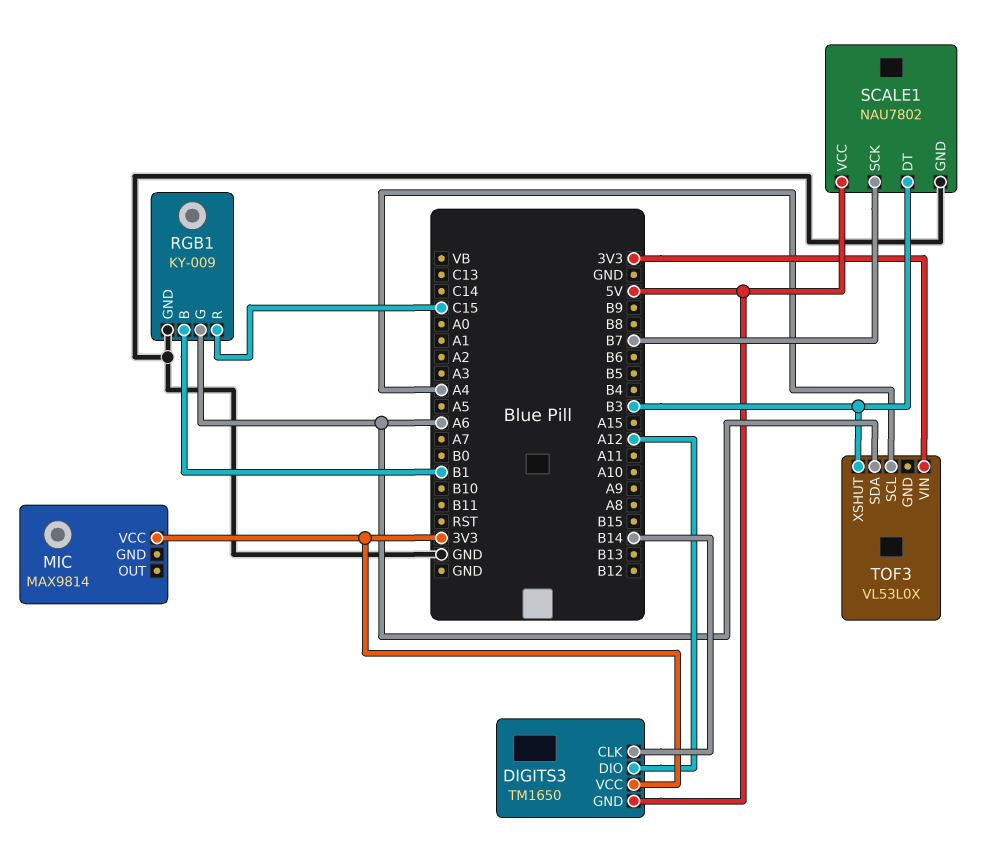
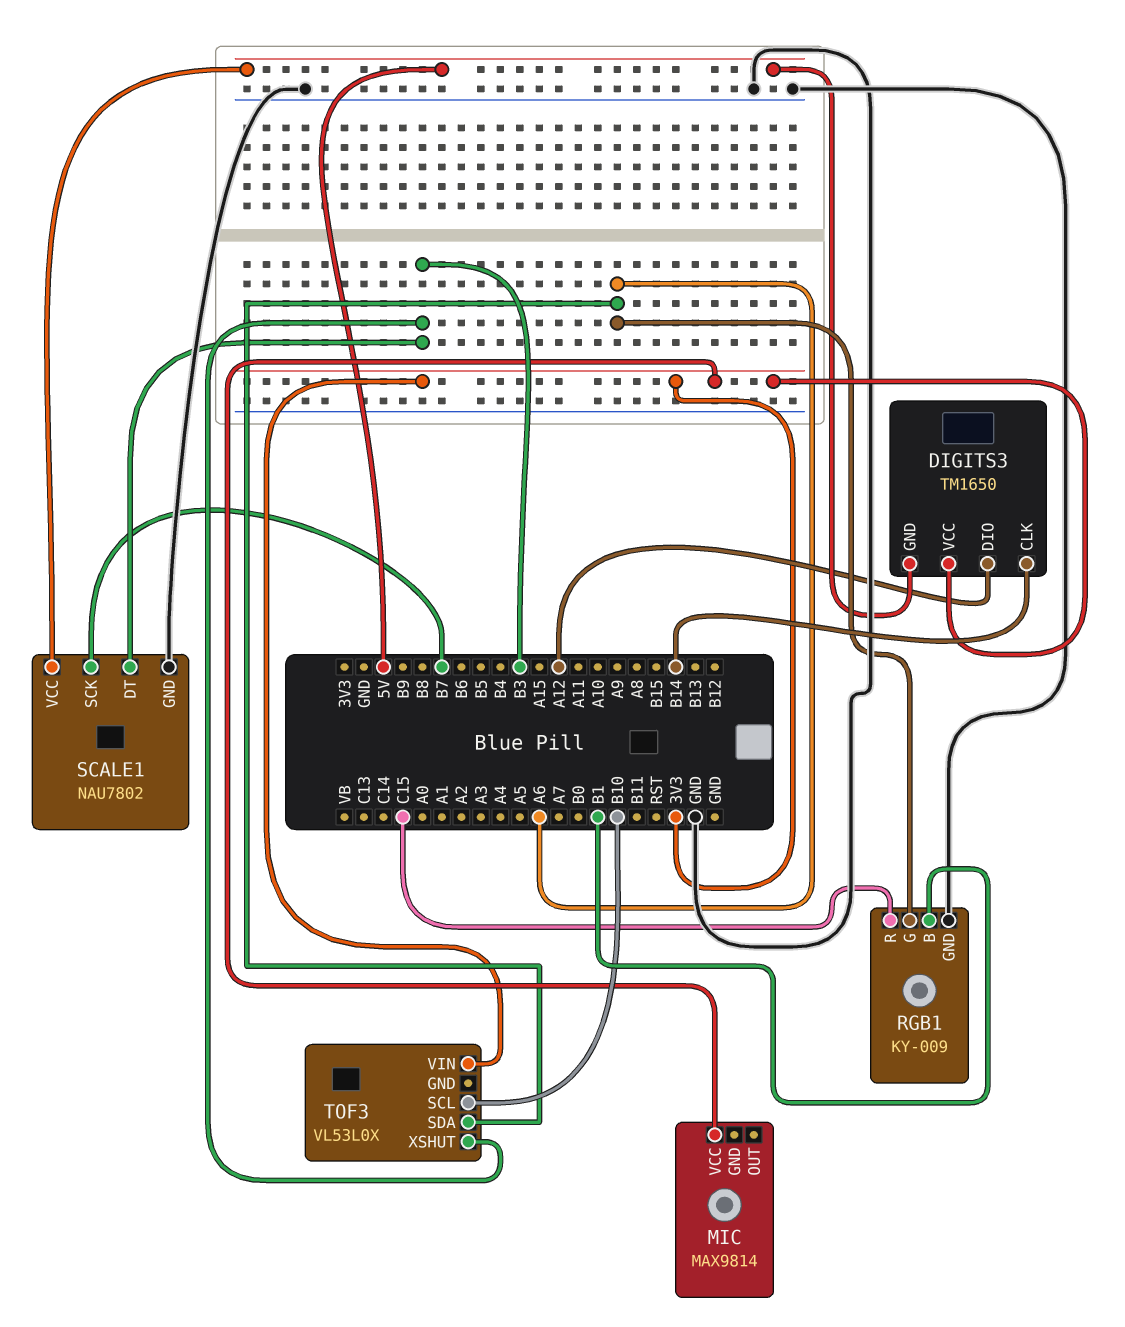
TOF3 pin SCL: A4 -> B10

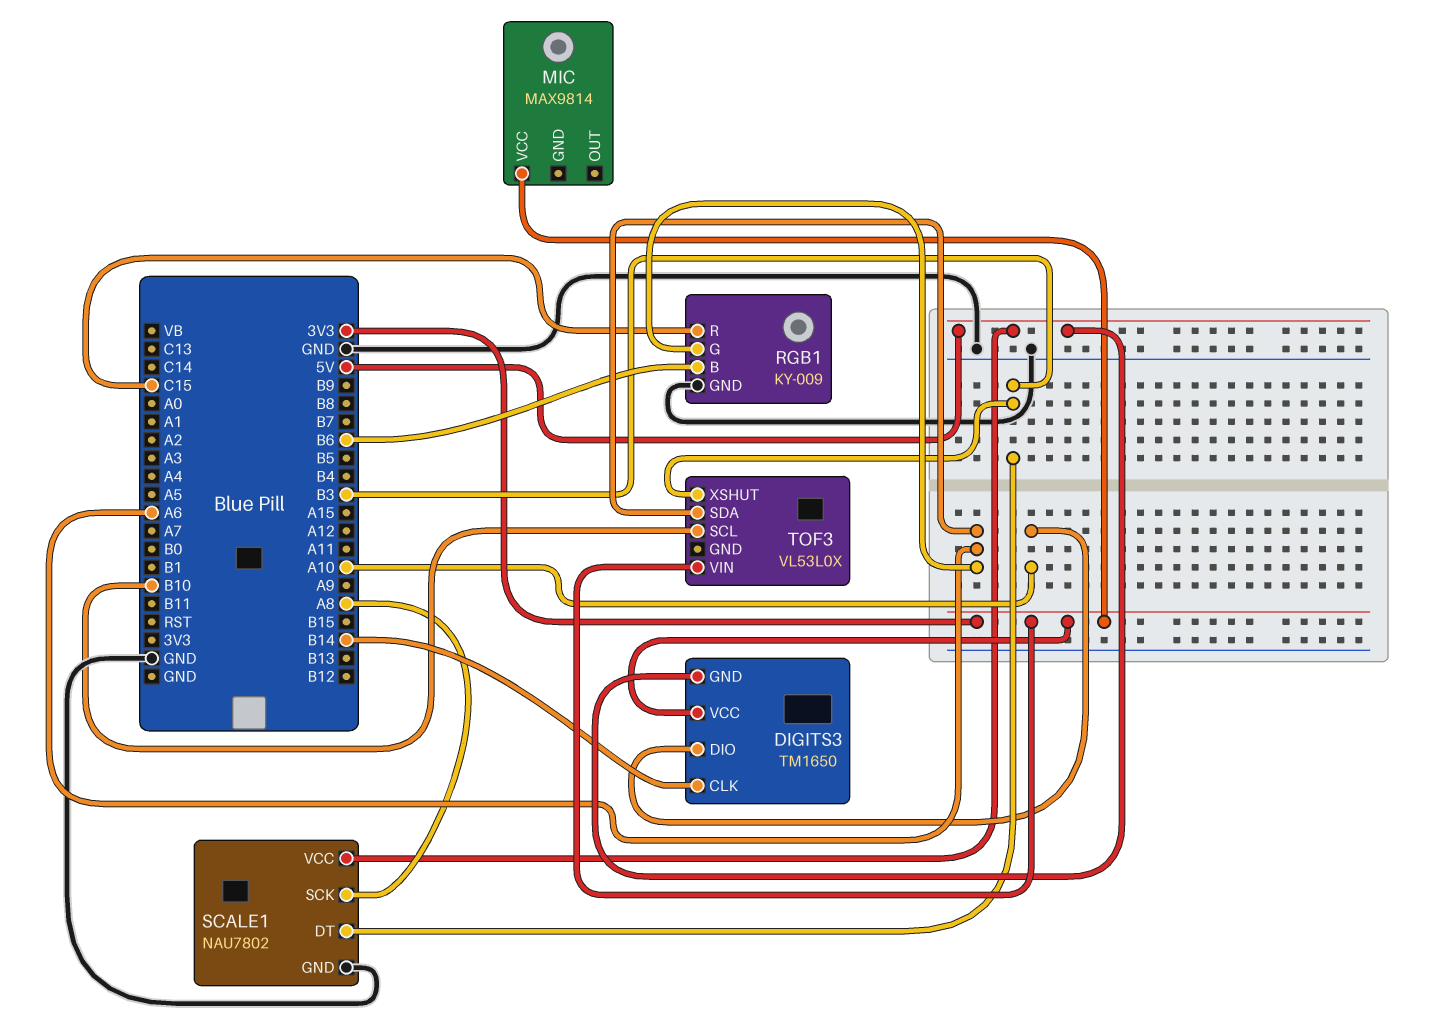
DIGITS3 pin DIO: A12 -> A10
RGB1 pin B: B1 -> B6
SCALE1 pin SCK: B7 -> A8

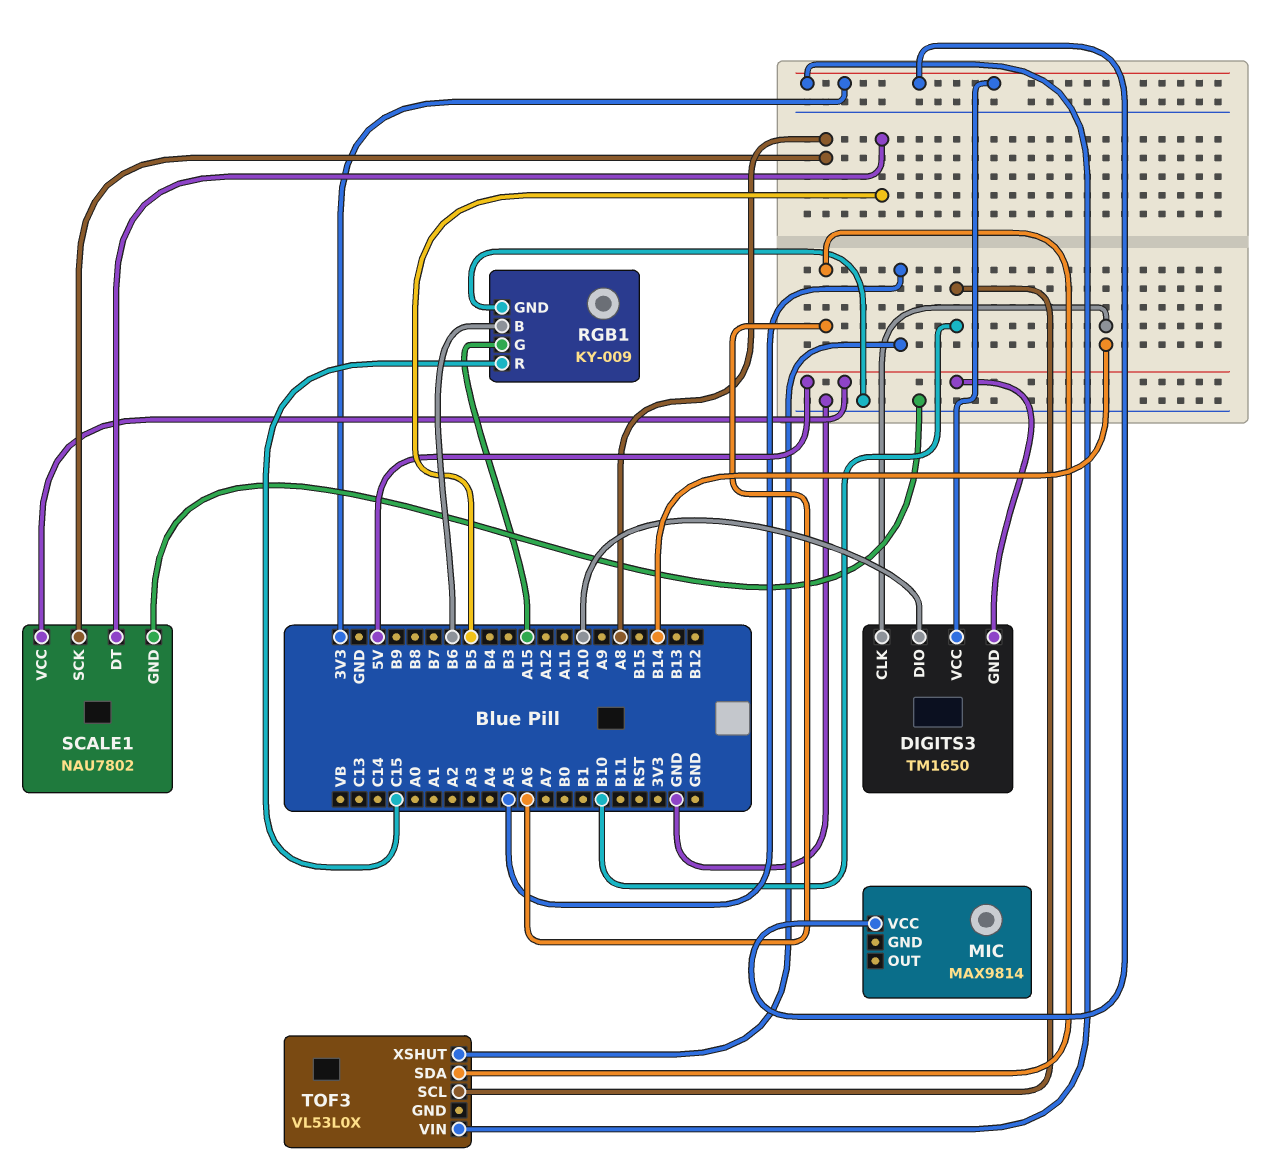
RGB1 pin G: A6 -> A15
SCALE1 pin DT: B3 -> B5
TOF3 pin XSHUT: B3 -> A5

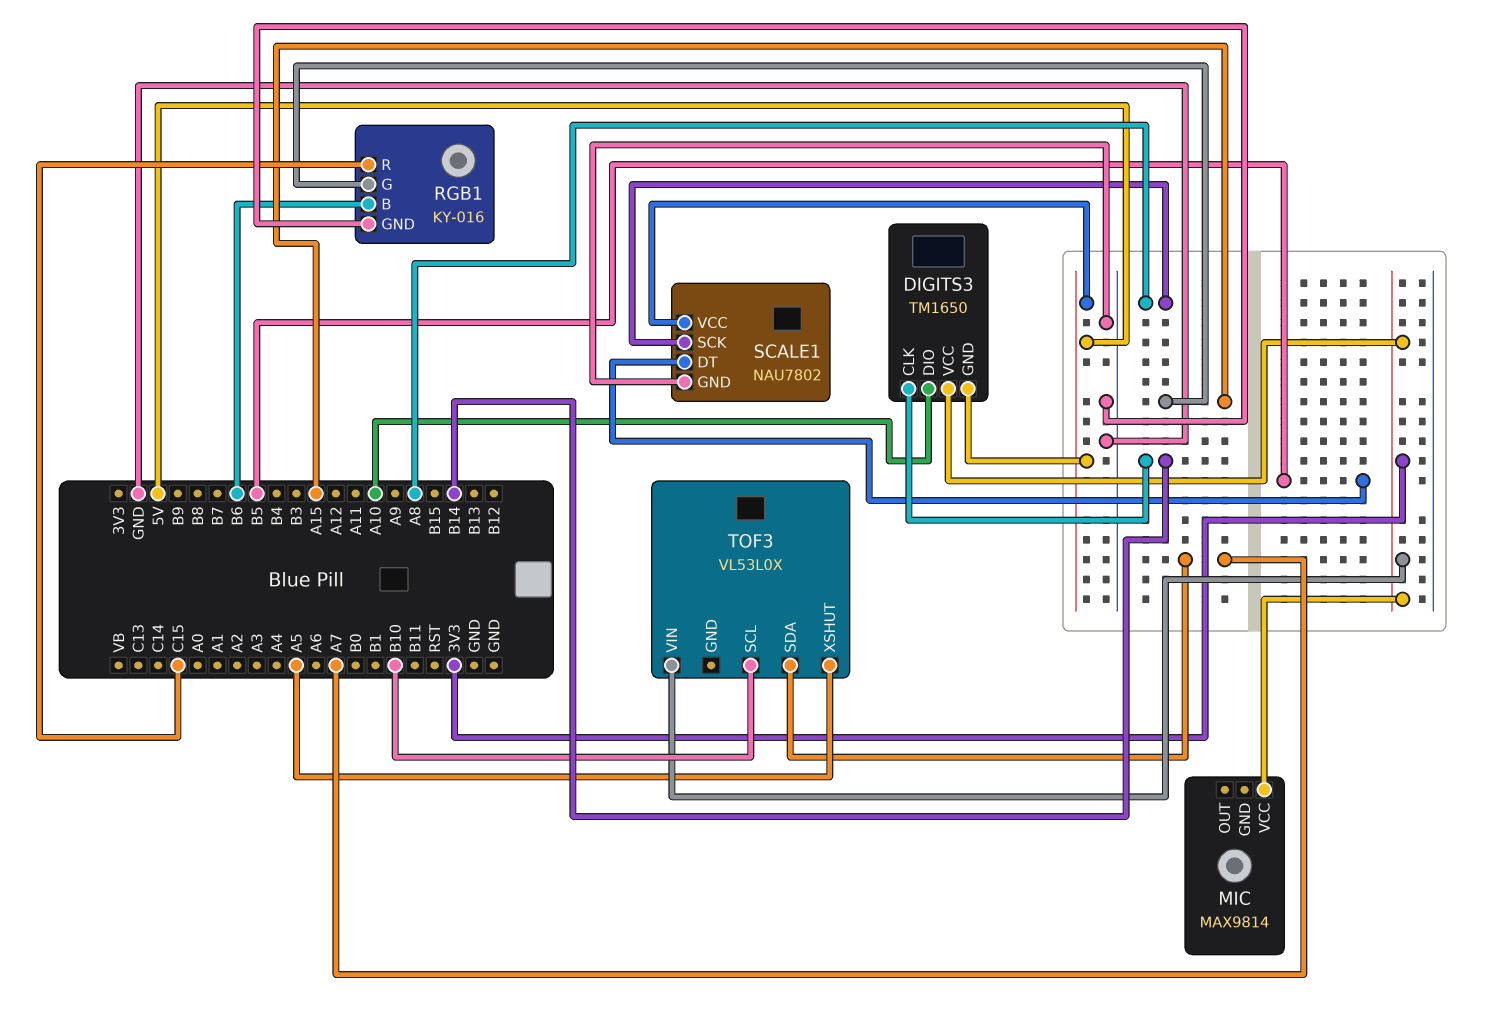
RGB1: KY-009 -> KY-016
TOF3 pin SDA: A6 -> A7

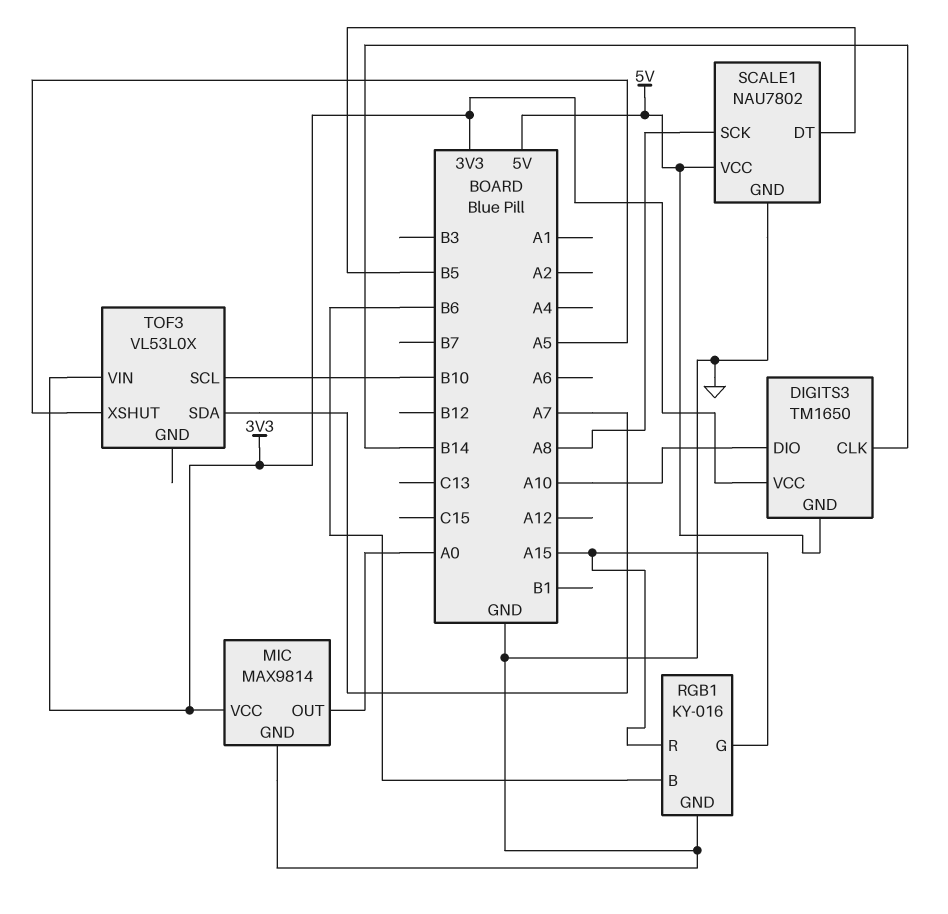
MIC pin GND: none -> GND
MIC pin OUT: none -> A0
RGB1 pin R: C15 -> A15

